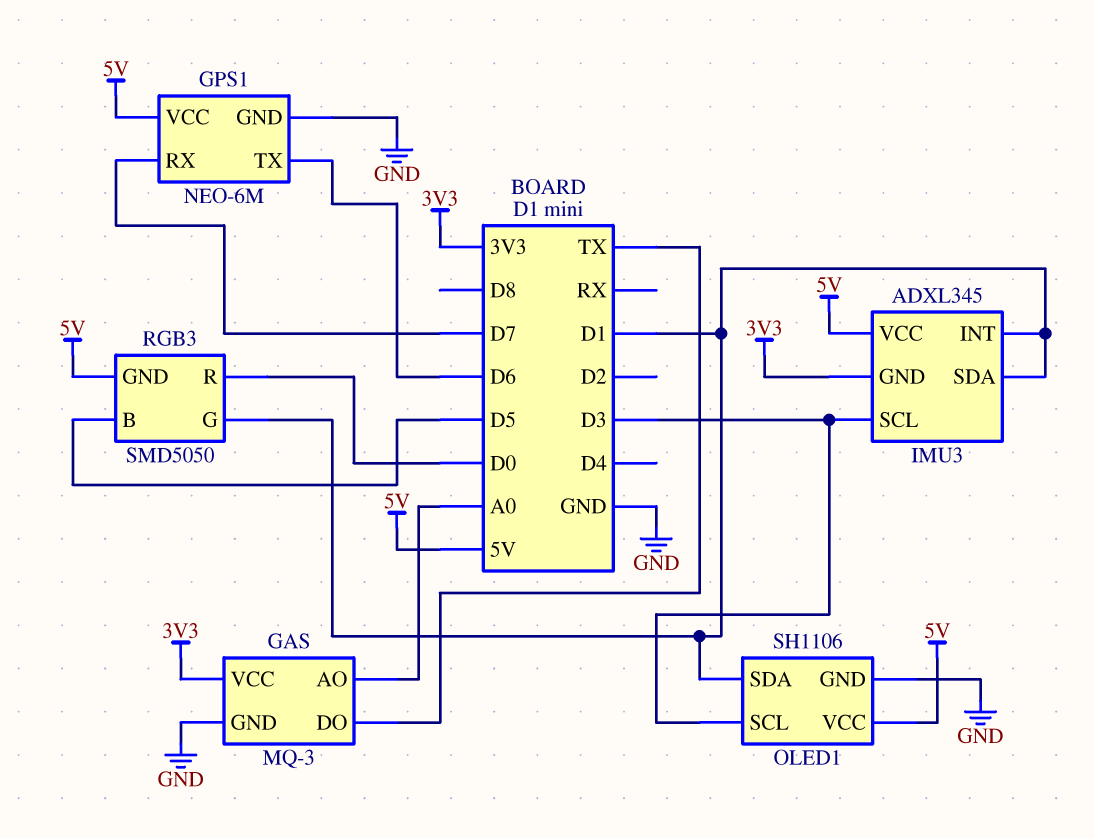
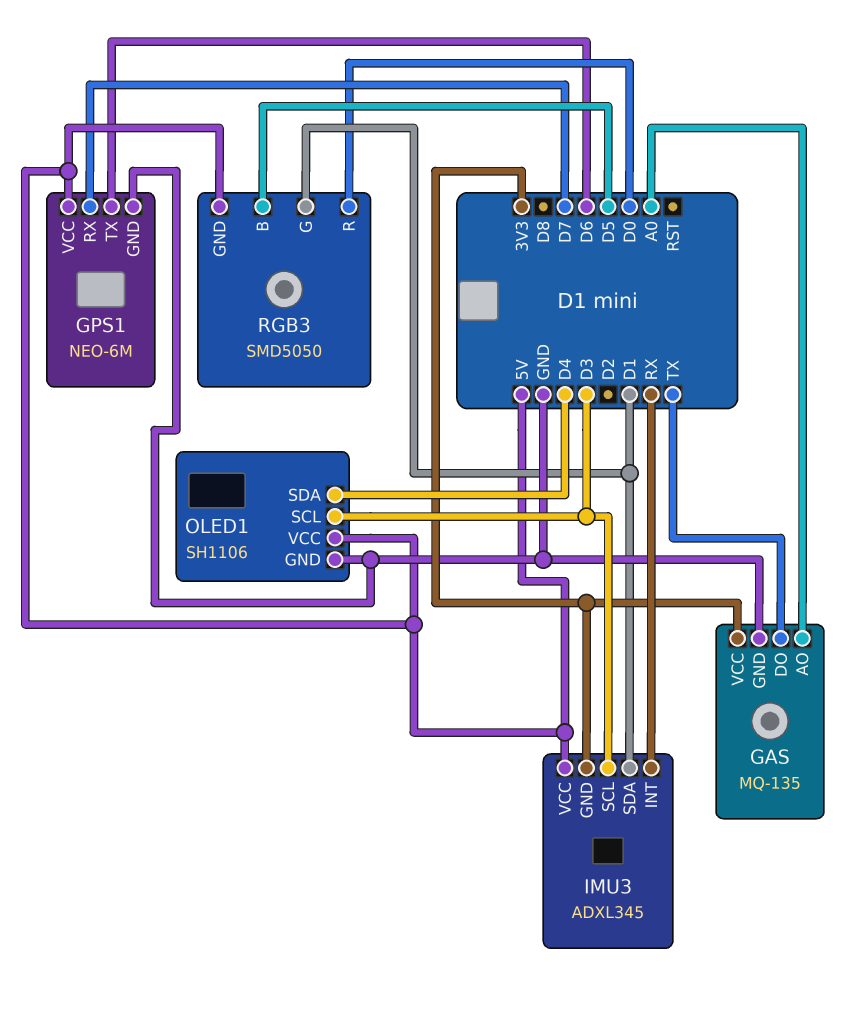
GAS: MQ-3 -> MQ-135
IMU3 pin INT: D1 -> RX
OLED1 pin SDA: D1 -> D4

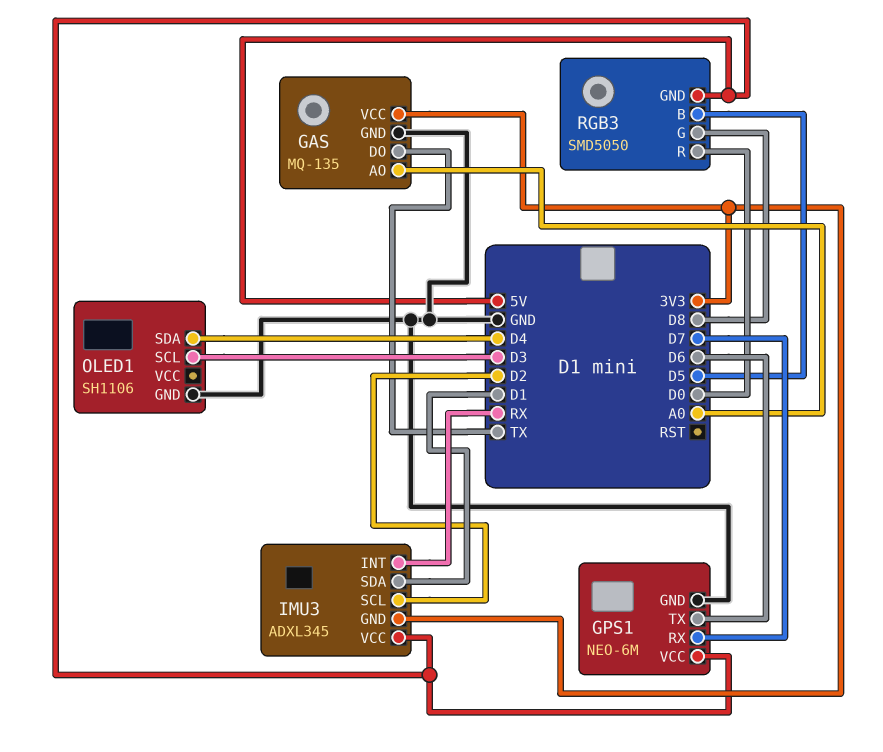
IMU3 pin SCL: D3 -> D2
OLED1 pin VCC: 5V -> none
RGB3 pin G: D1 -> D8

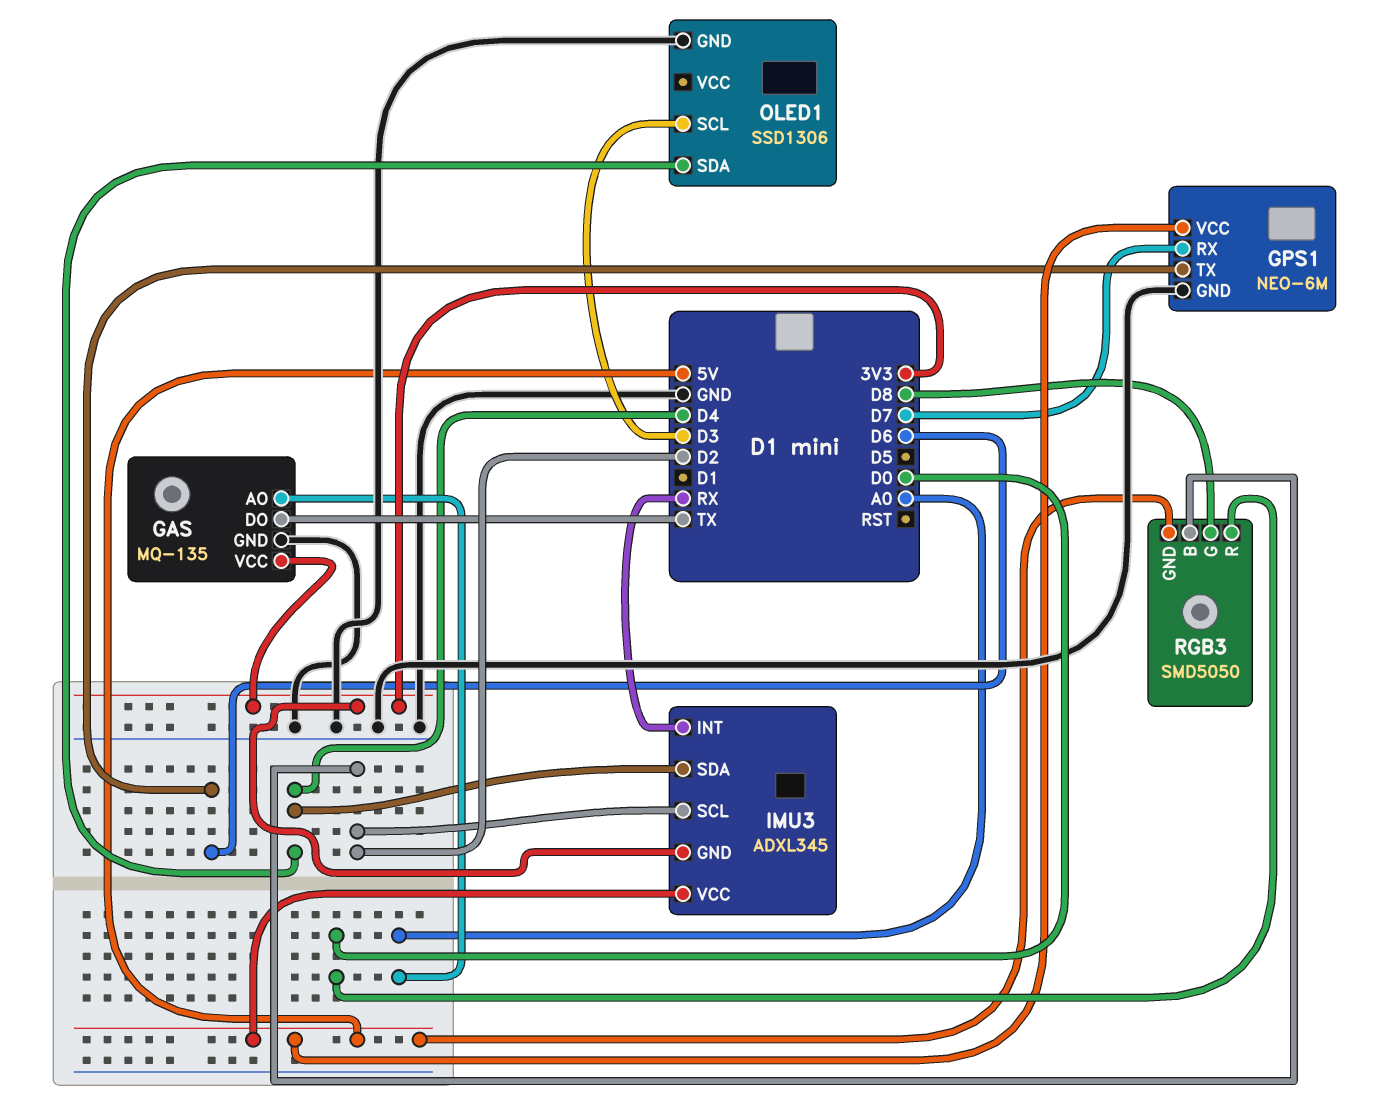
IMU3 pin SDA: D1 -> D4
OLED1: SH1106 -> SSD1306
RGB3 pin B: D5 -> D2

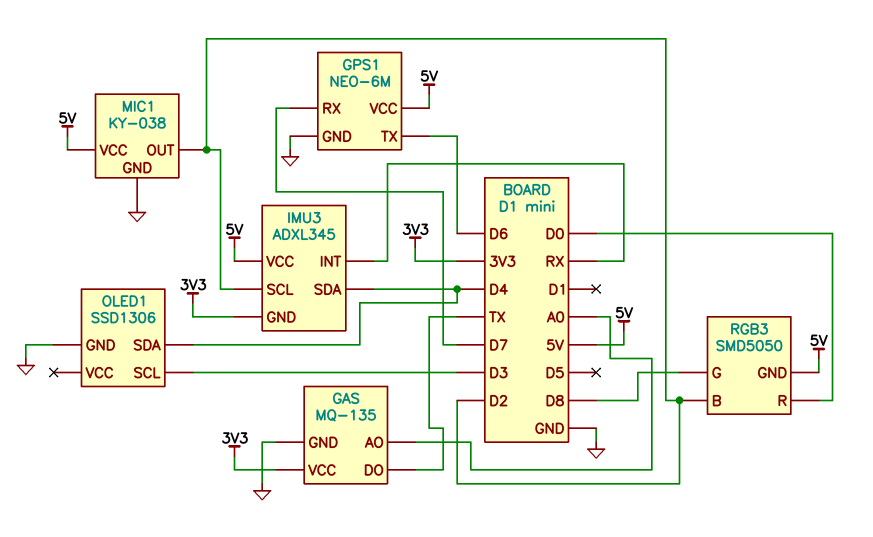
MIC1: none -> KY-038
MIC1 pin GND: none -> GND
MIC1 pin OUT: none -> D2
MIC1 pin VCC: none -> 5V

